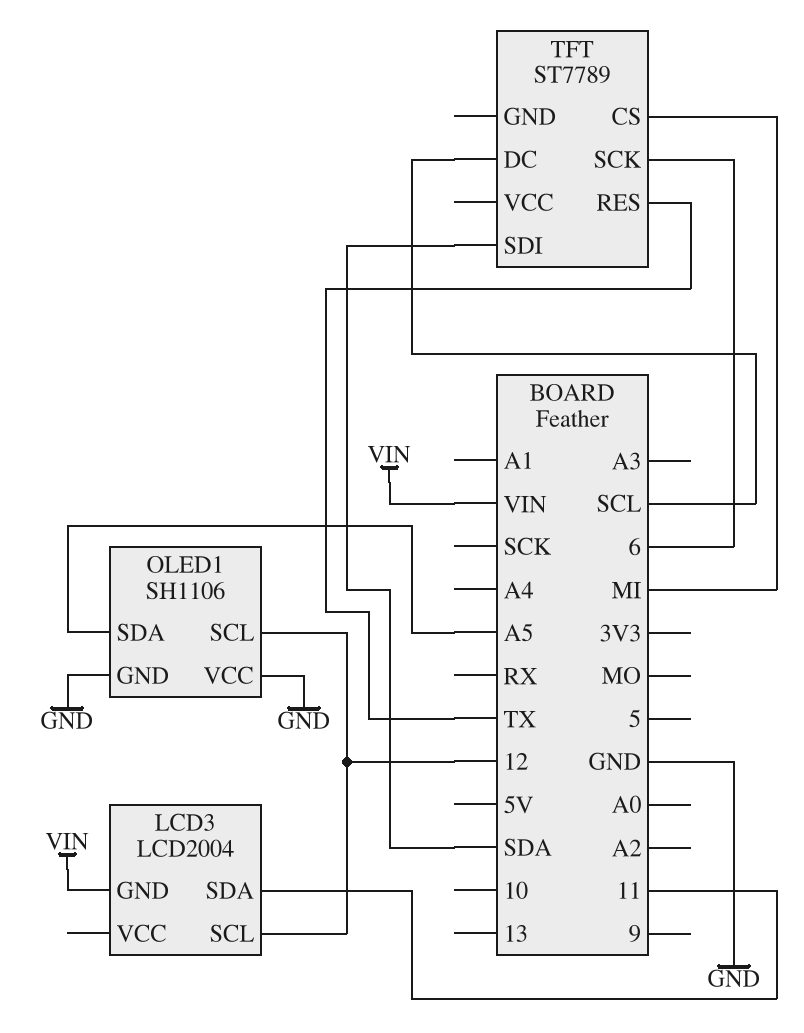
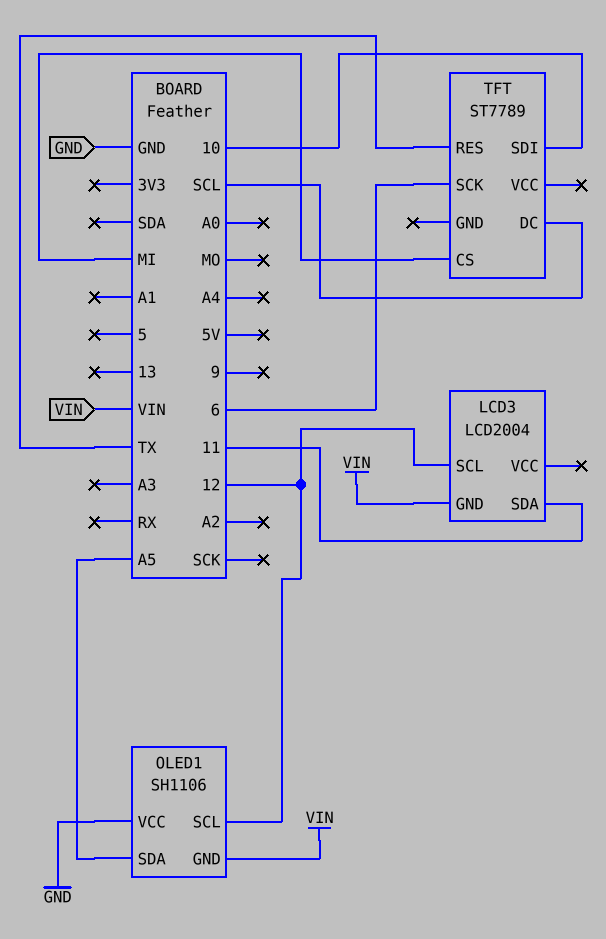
OLED1 pin GND: GND -> VIN
TFT pin SDI: SDA -> 10

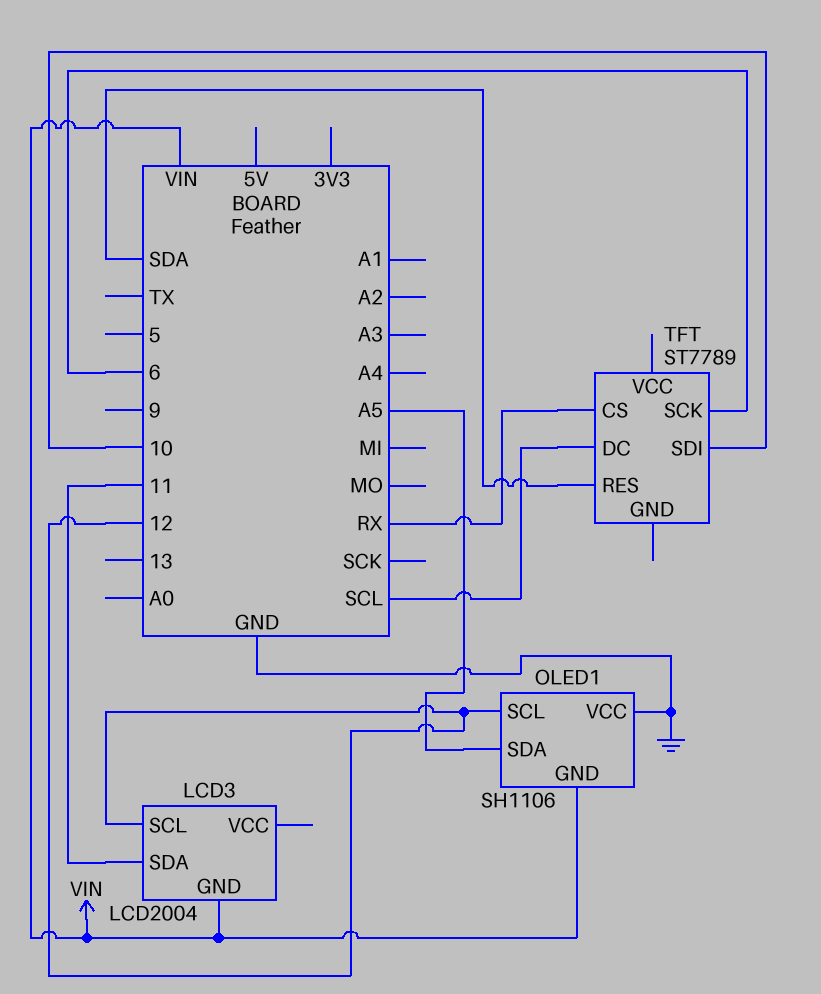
TFT pin CS: MI -> RX
TFT pin RES: TX -> SDA

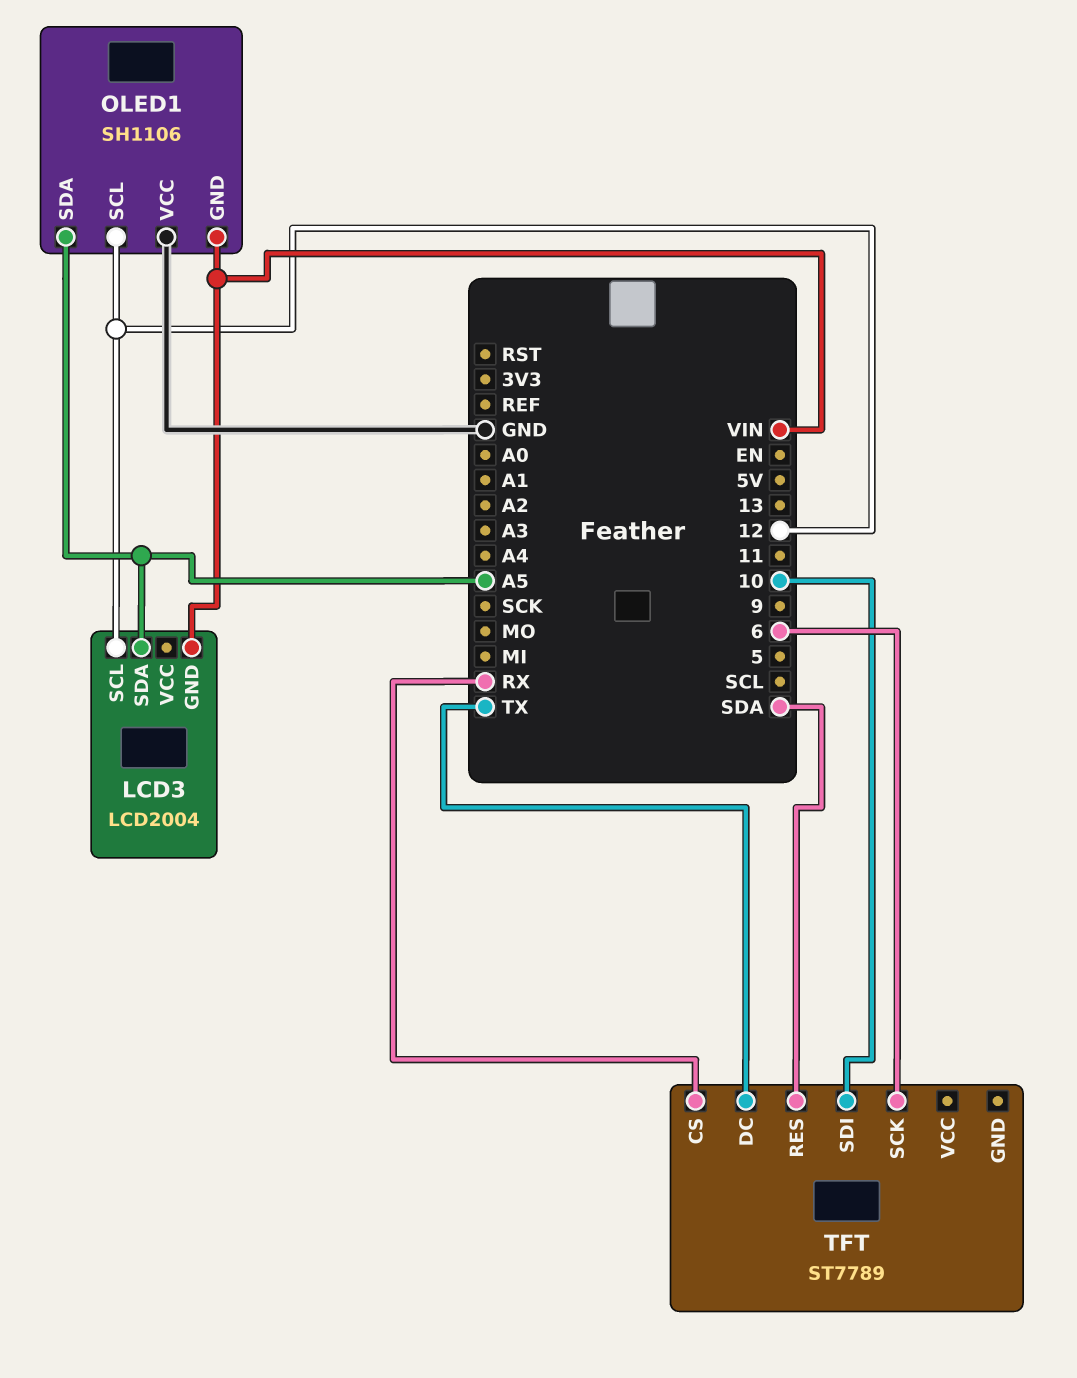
LCD3 pin SDA: 11 -> A5
TFT pin DC: SCL -> TX

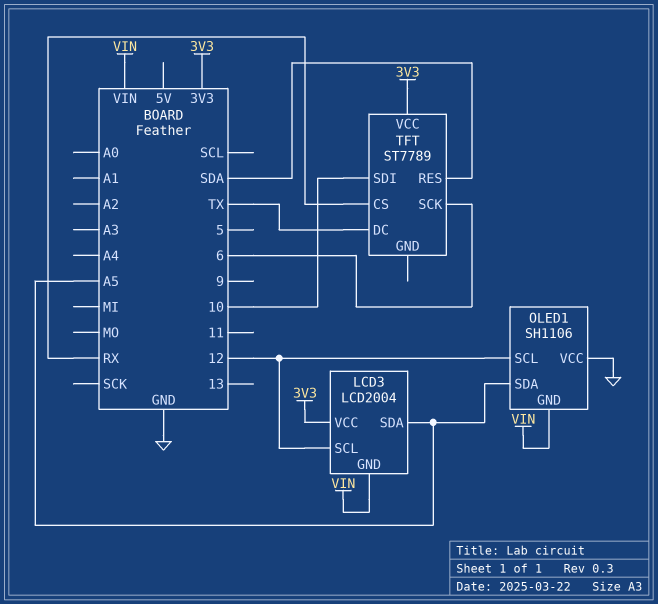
LCD3 pin VCC: none -> 3V3
TFT pin VCC: none -> 3V3

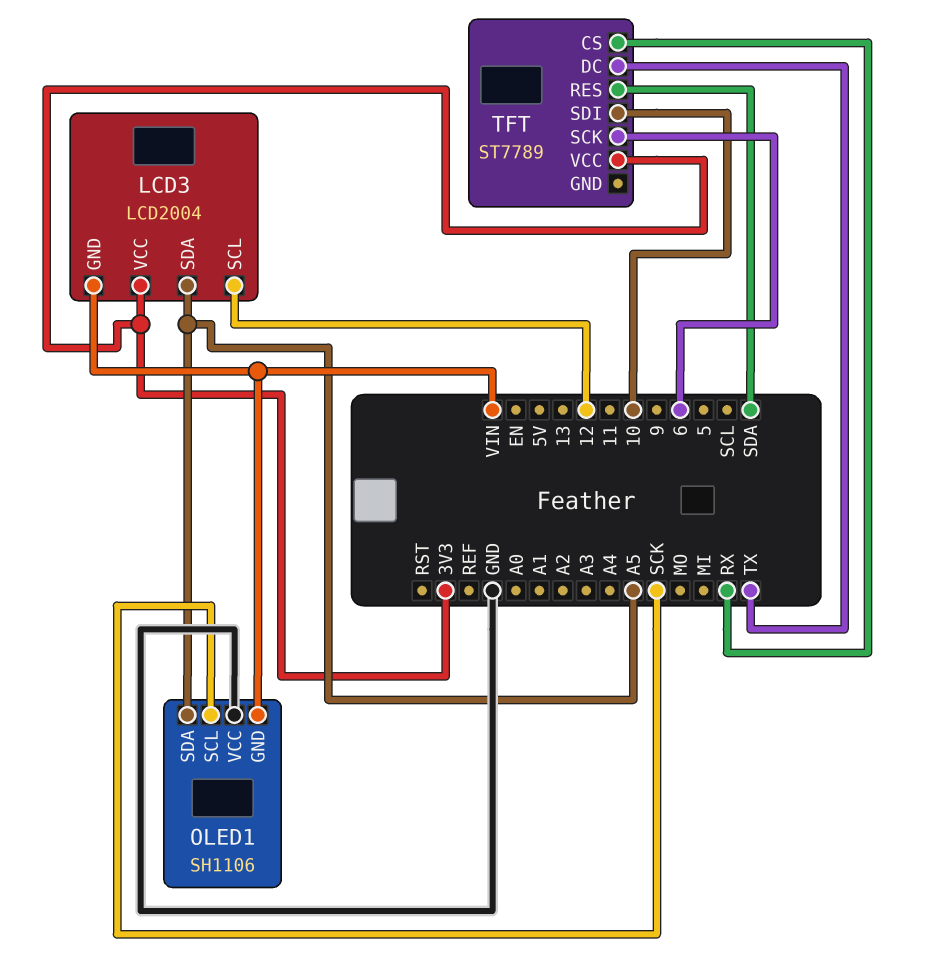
OLED1 pin SCL: 12 -> SCK

